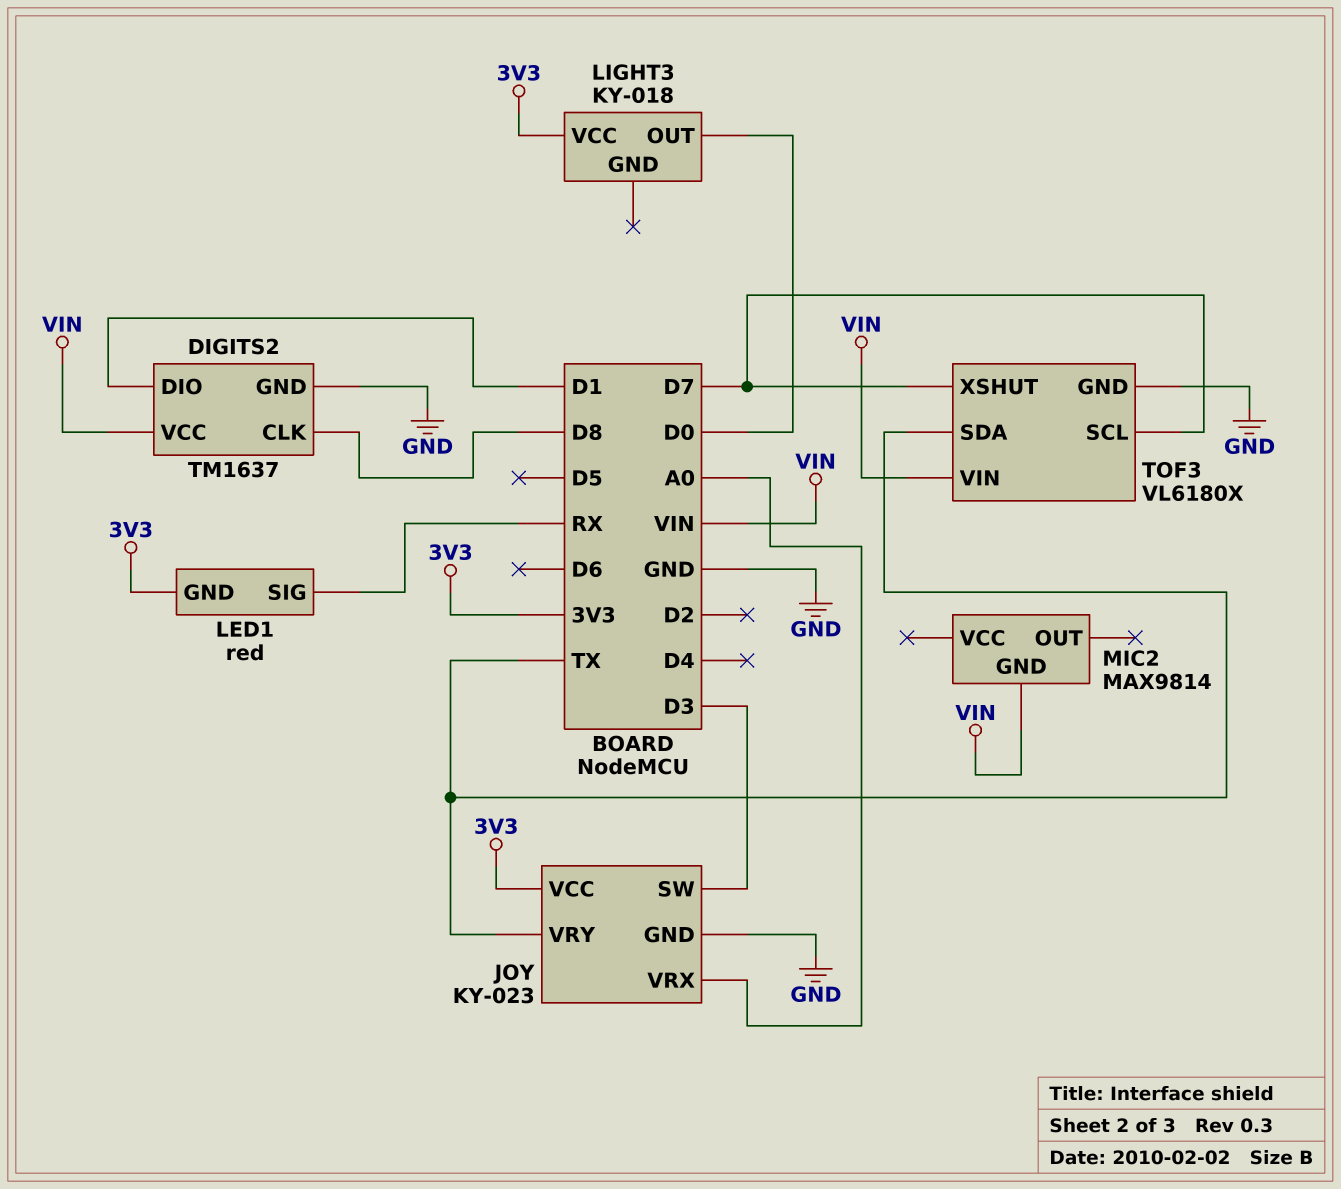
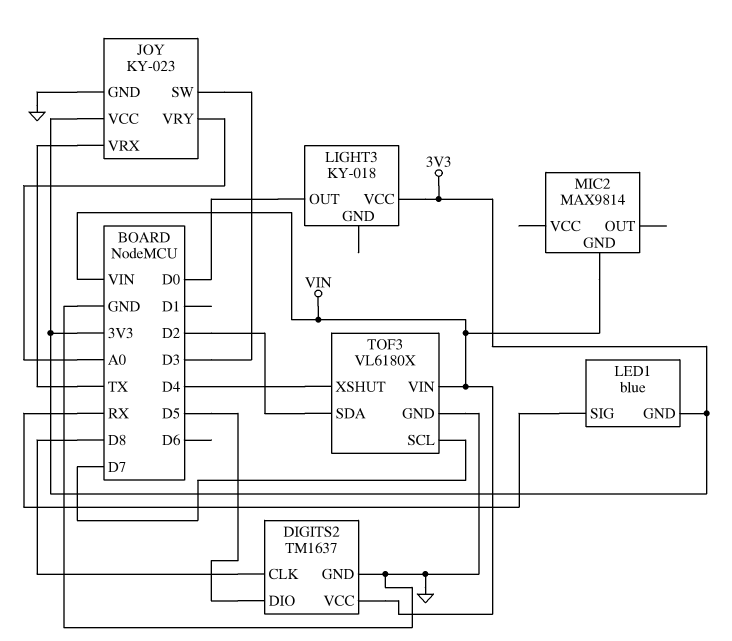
DIGITS2 pin DIO: D1 -> D5
JOY pin VRX: A0 -> TX
JOY pin VRY: TX -> A0
LED1: red -> blue
TOF3 pin SDA: TX -> D2
TOF3 pin XSHUT: D7 -> D4

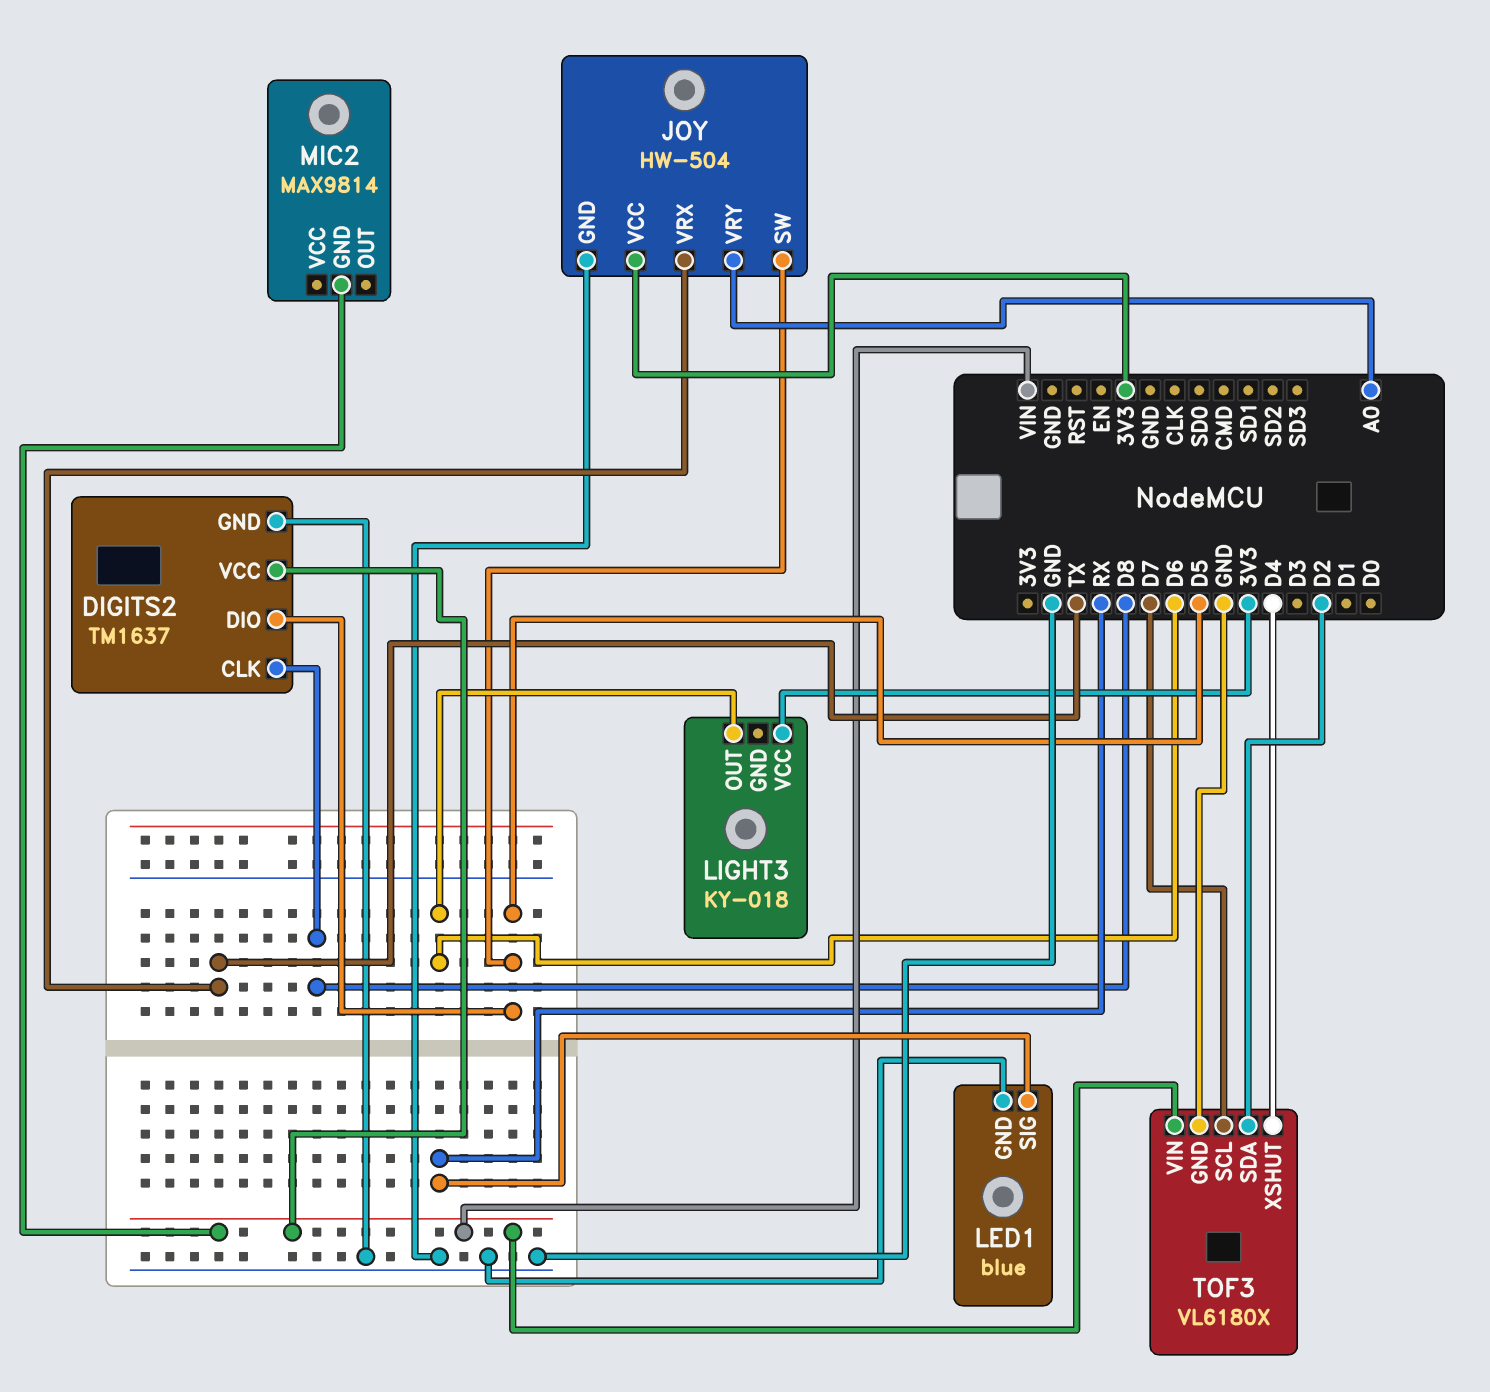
JOY: KY-023 -> HW-504
JOY pin SW: D3 -> D5
LED1 pin GND: 3V3 -> GND
LIGHT3 pin OUT: D0 -> D6

